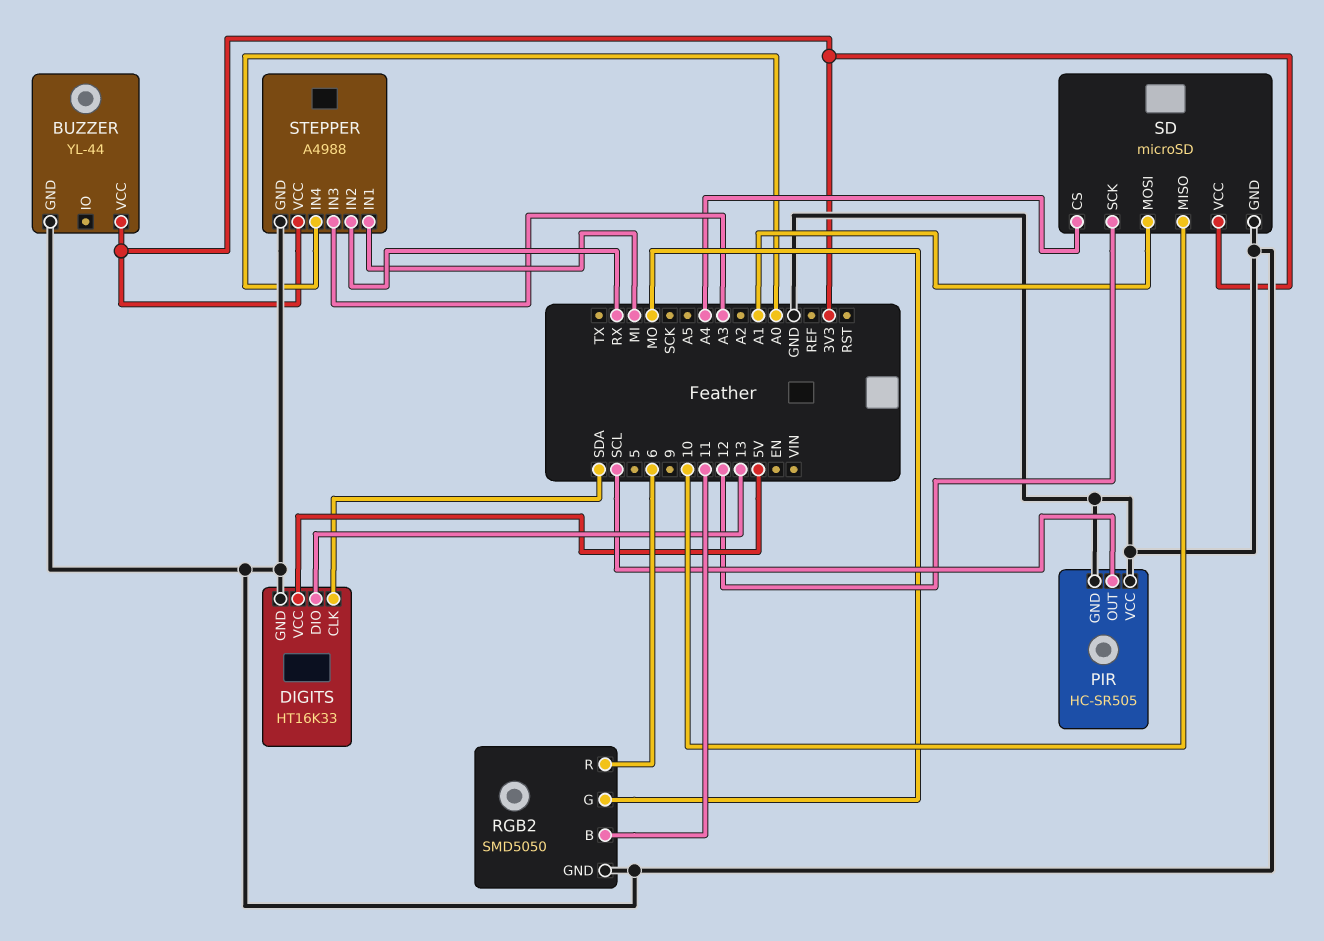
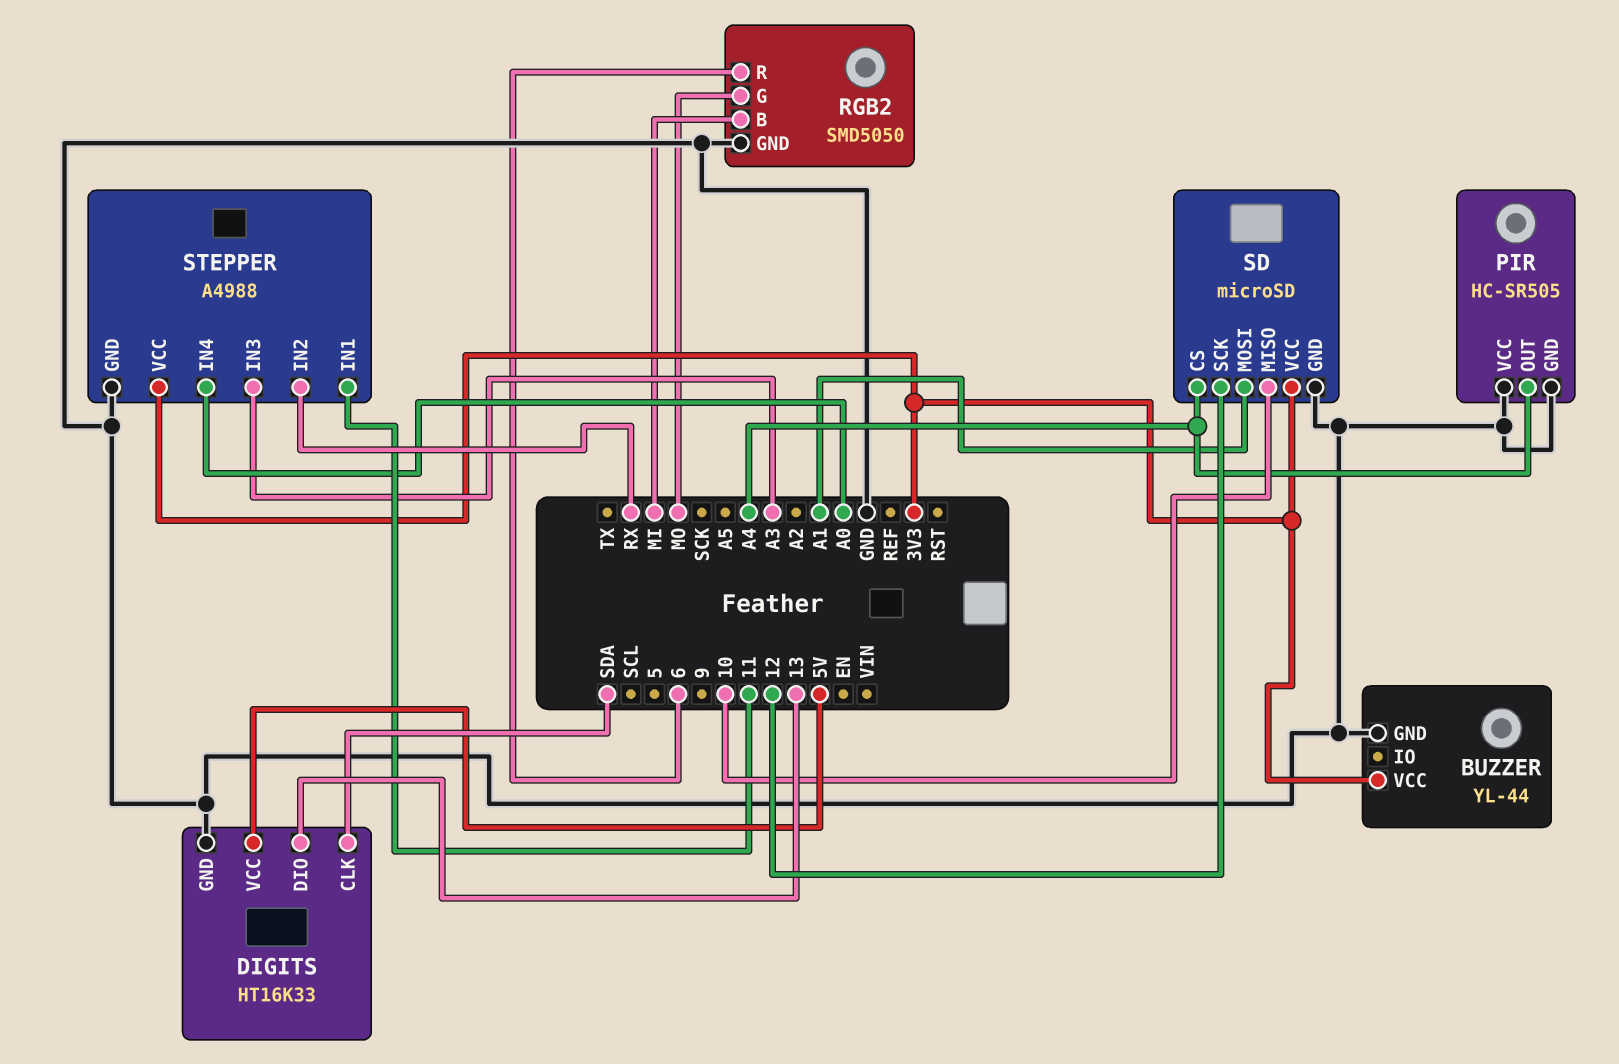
PIR pin OUT: SCL -> A4
RGB2 pin B: 11 -> MI
STEPPER pin IN1: MI -> 11

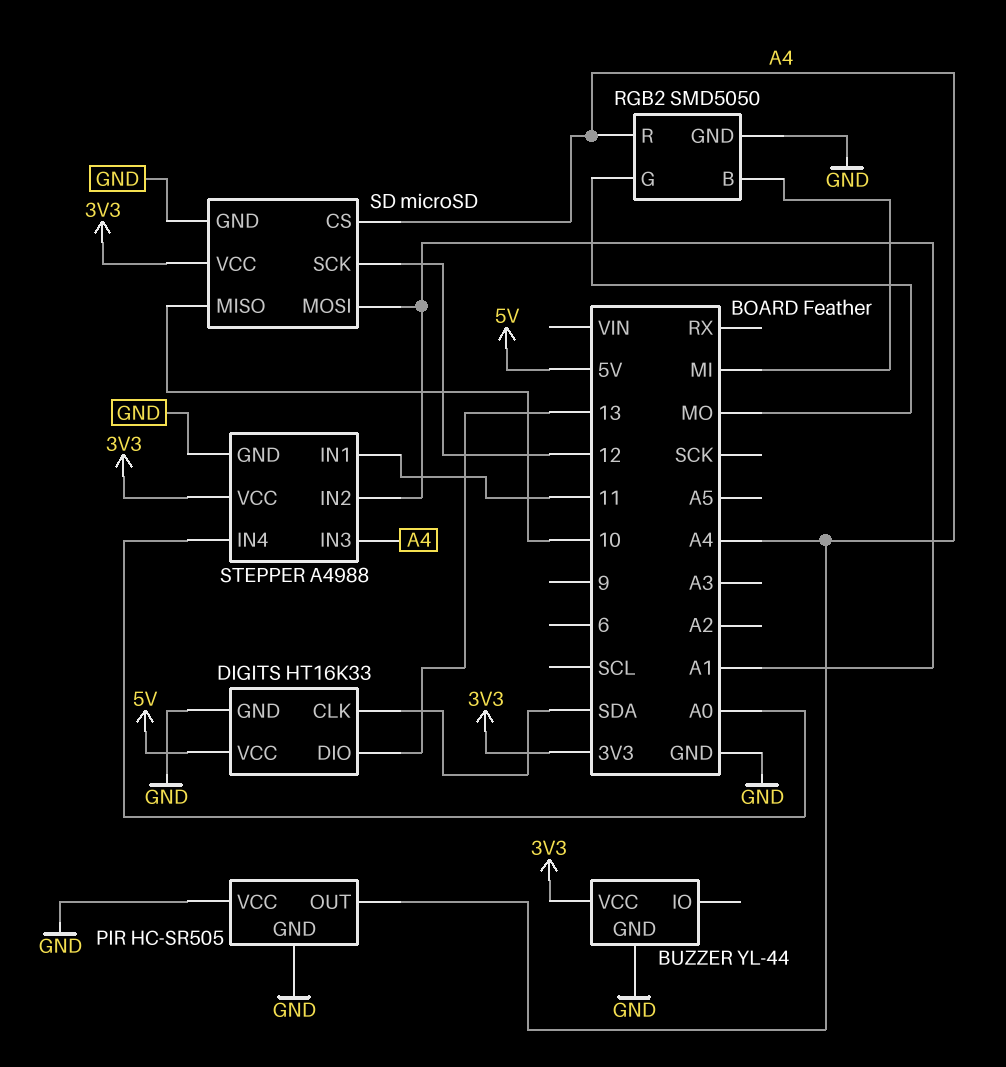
RGB2 pin R: 6 -> A4
STEPPER pin IN2: RX -> A1
STEPPER pin IN3: A3 -> A4

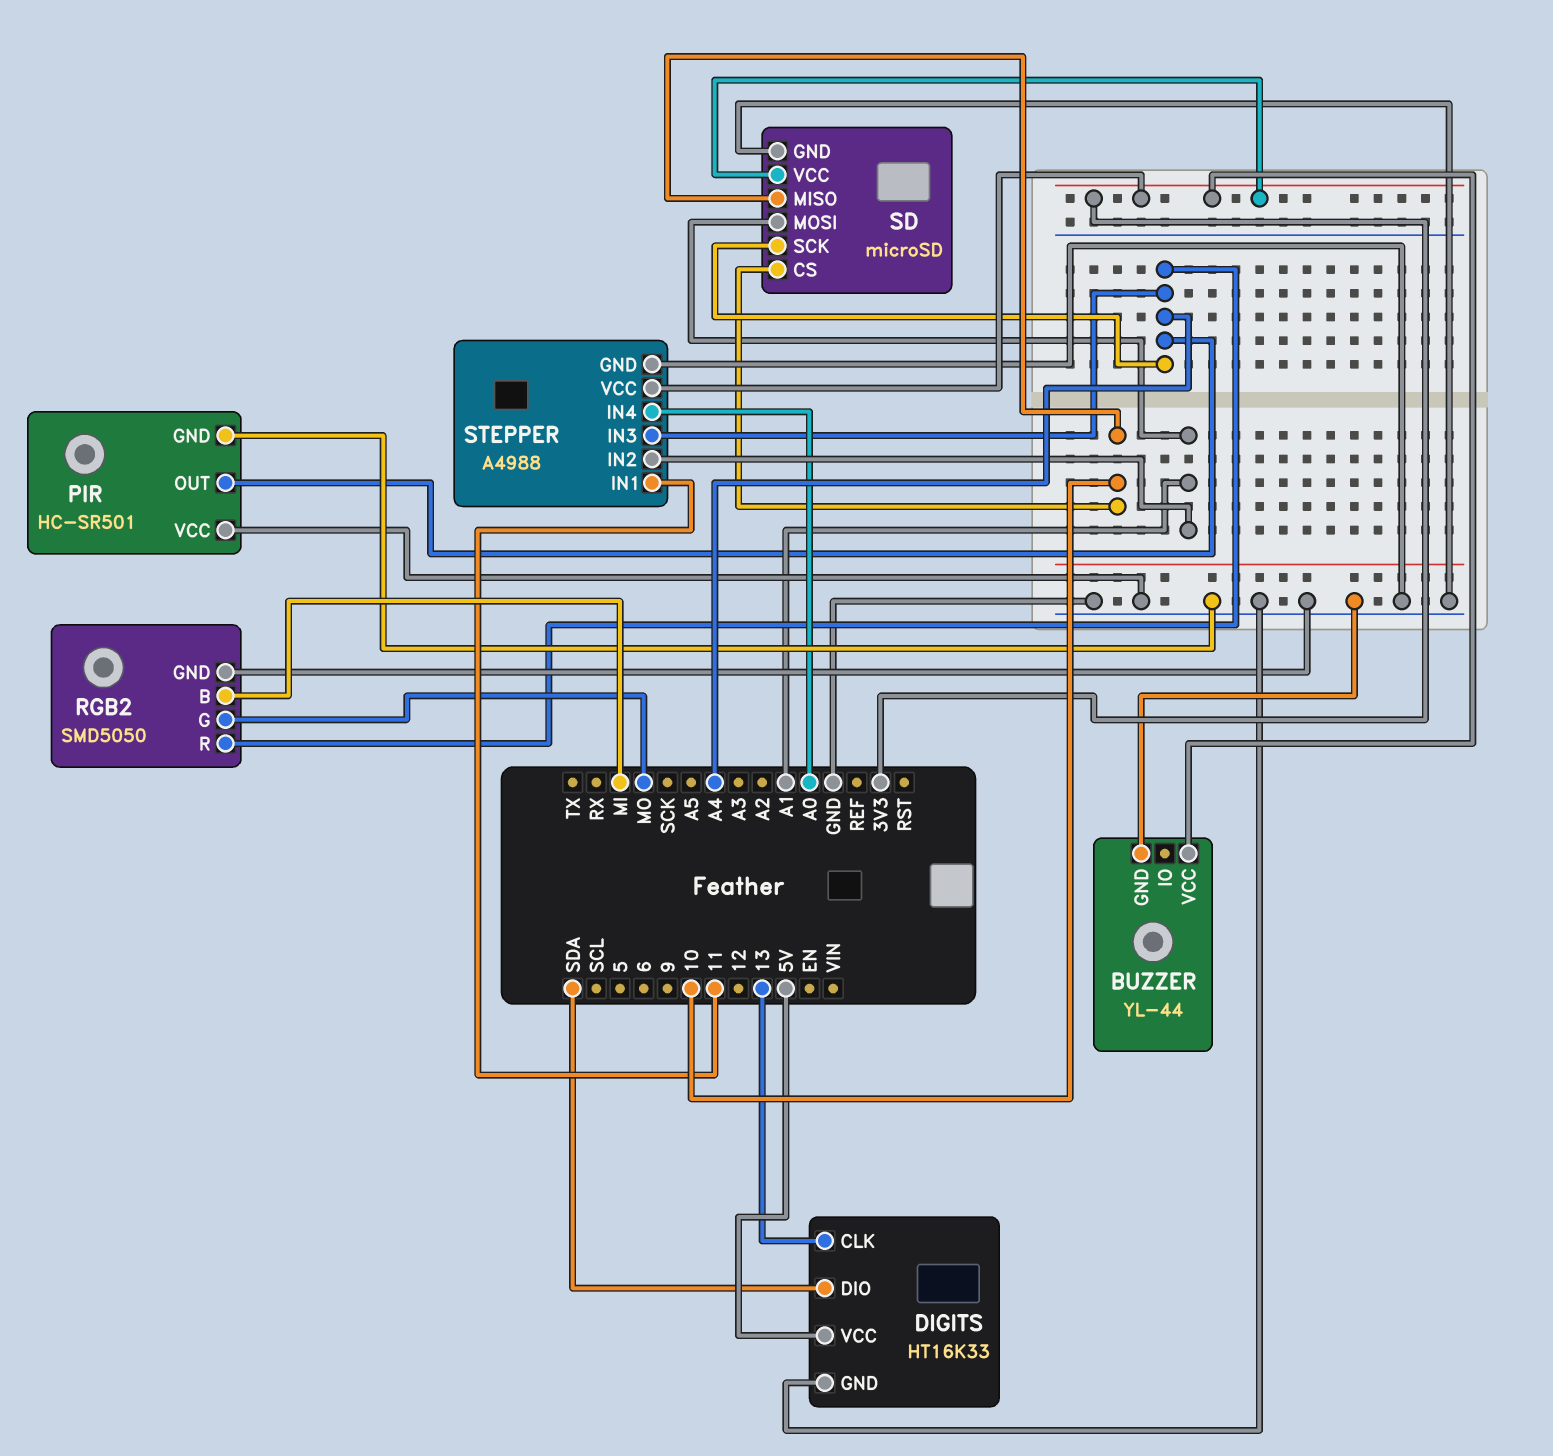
DIGITS pin CLK: SDA -> 13
DIGITS pin DIO: 13 -> SDA
PIR: HC-SR505 -> HC-SR501
SD pin CS: A4 -> 10
SD pin SCK: 12 -> A4

